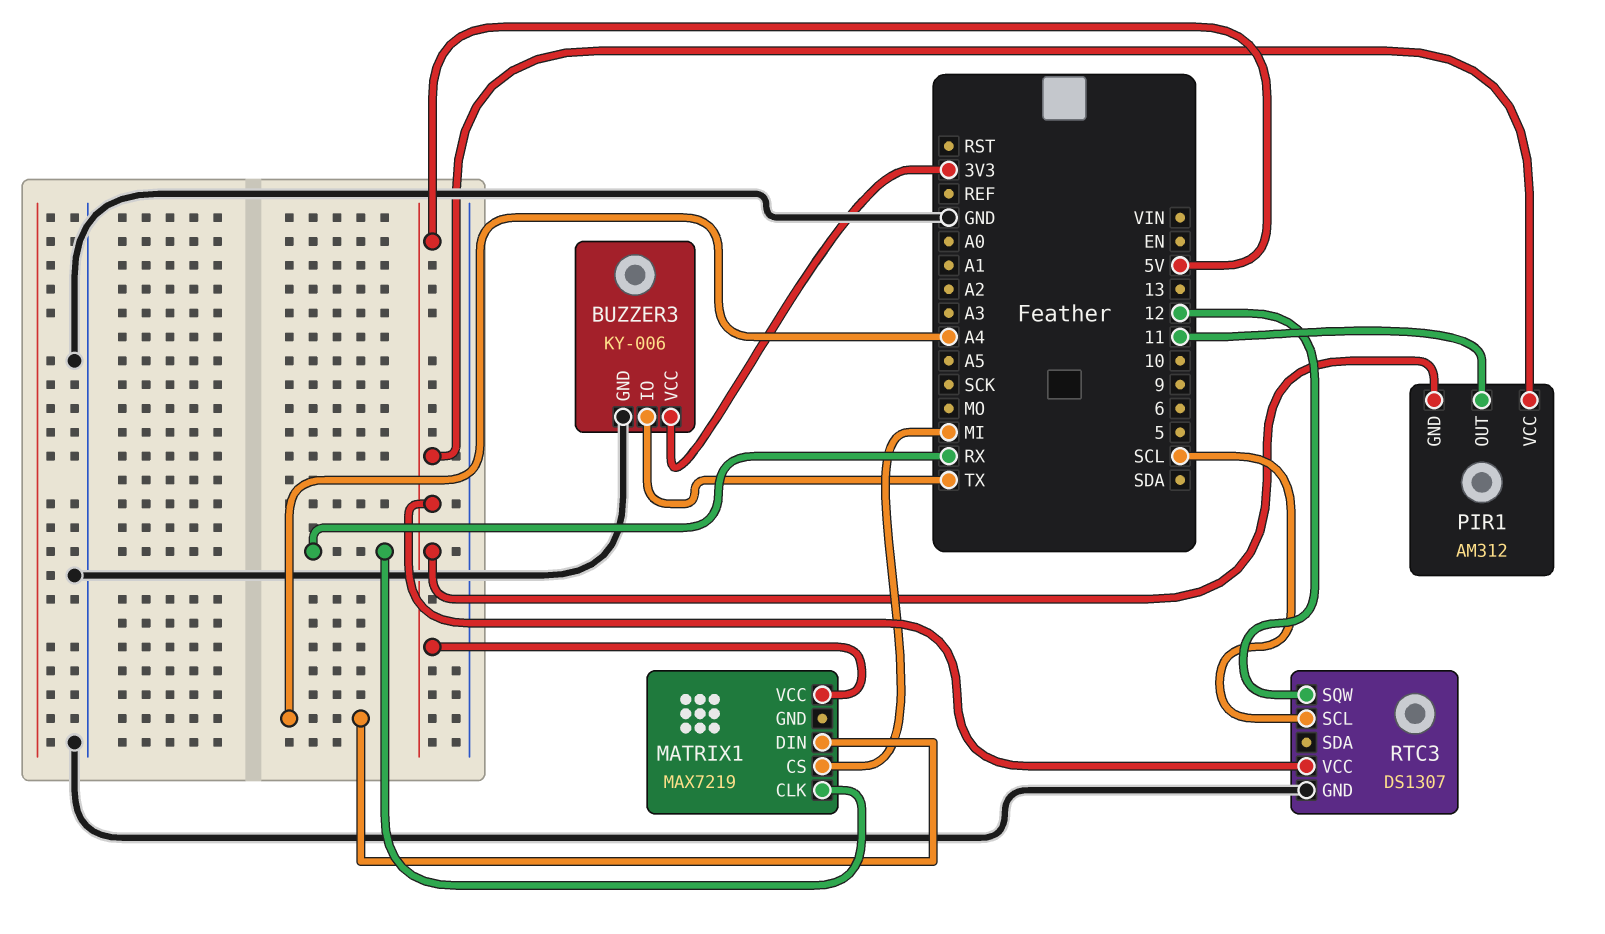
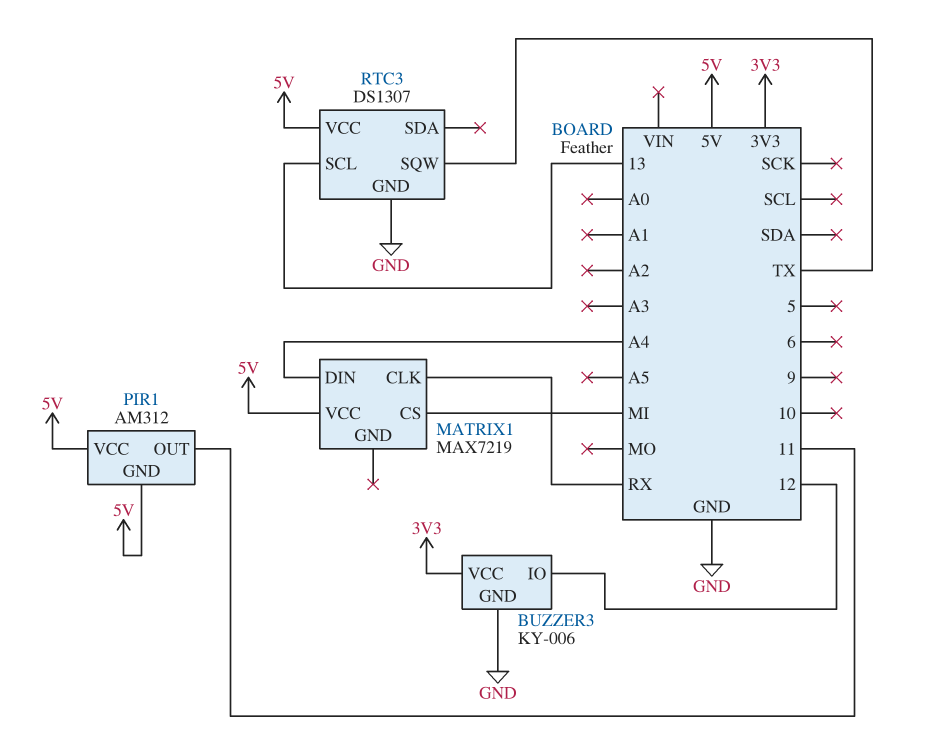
BUZZER3 pin IO: TX -> 12
RTC3 pin SCL: SCL -> 13
RTC3 pin SQW: 12 -> TX

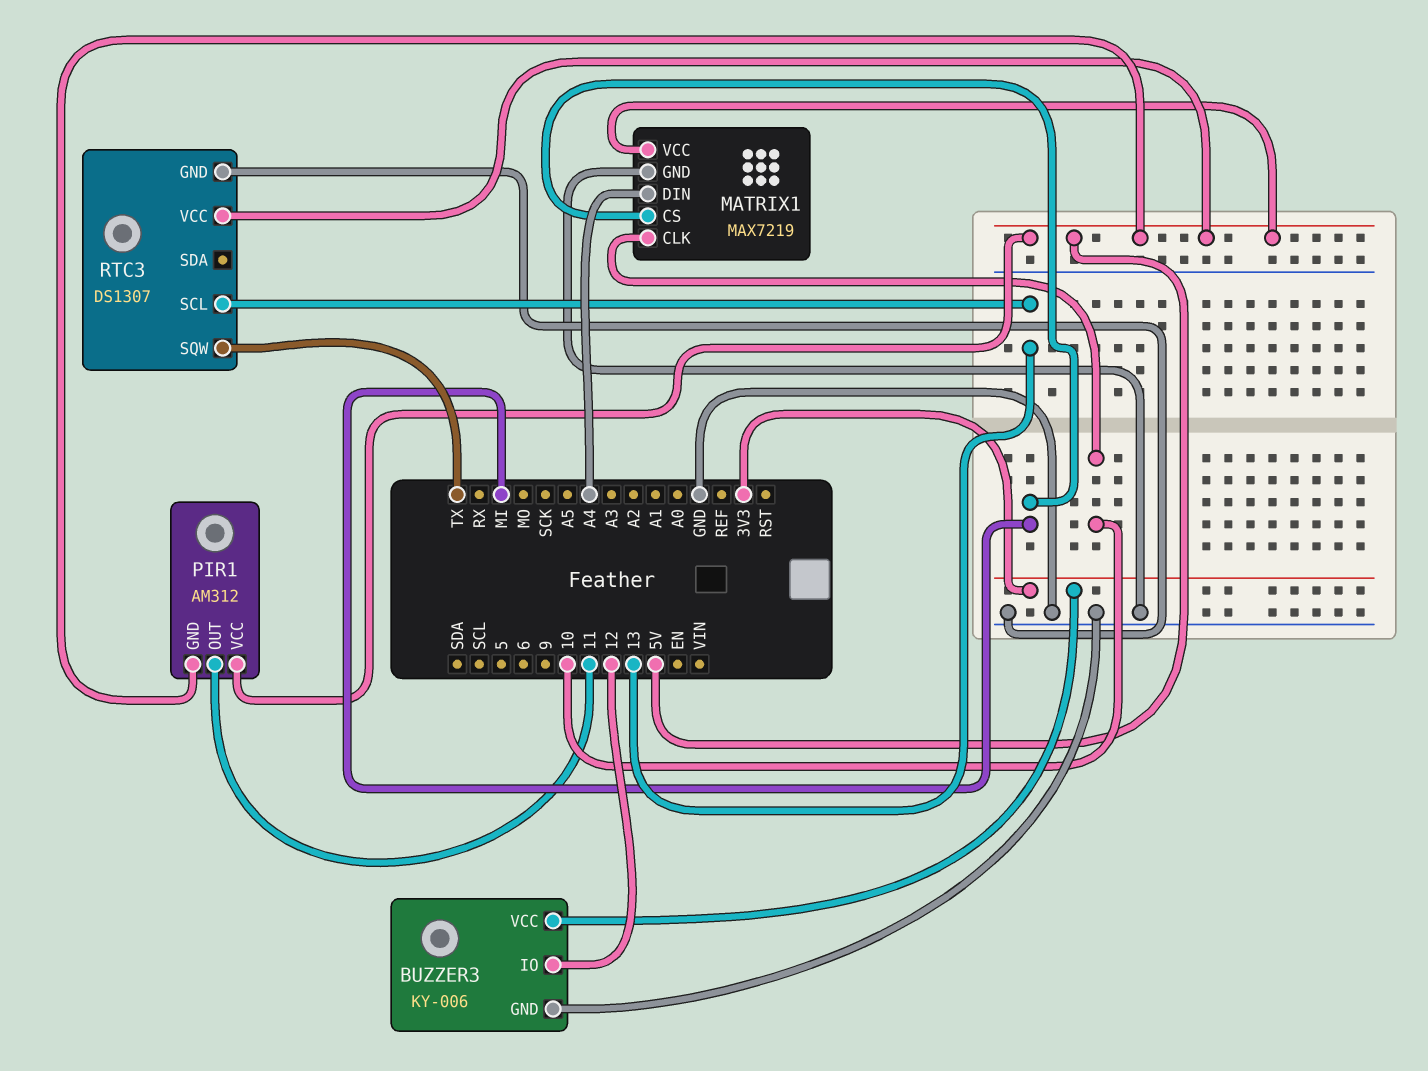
MATRIX1 pin CLK: RX -> 10
MATRIX1 pin GND: none -> GND

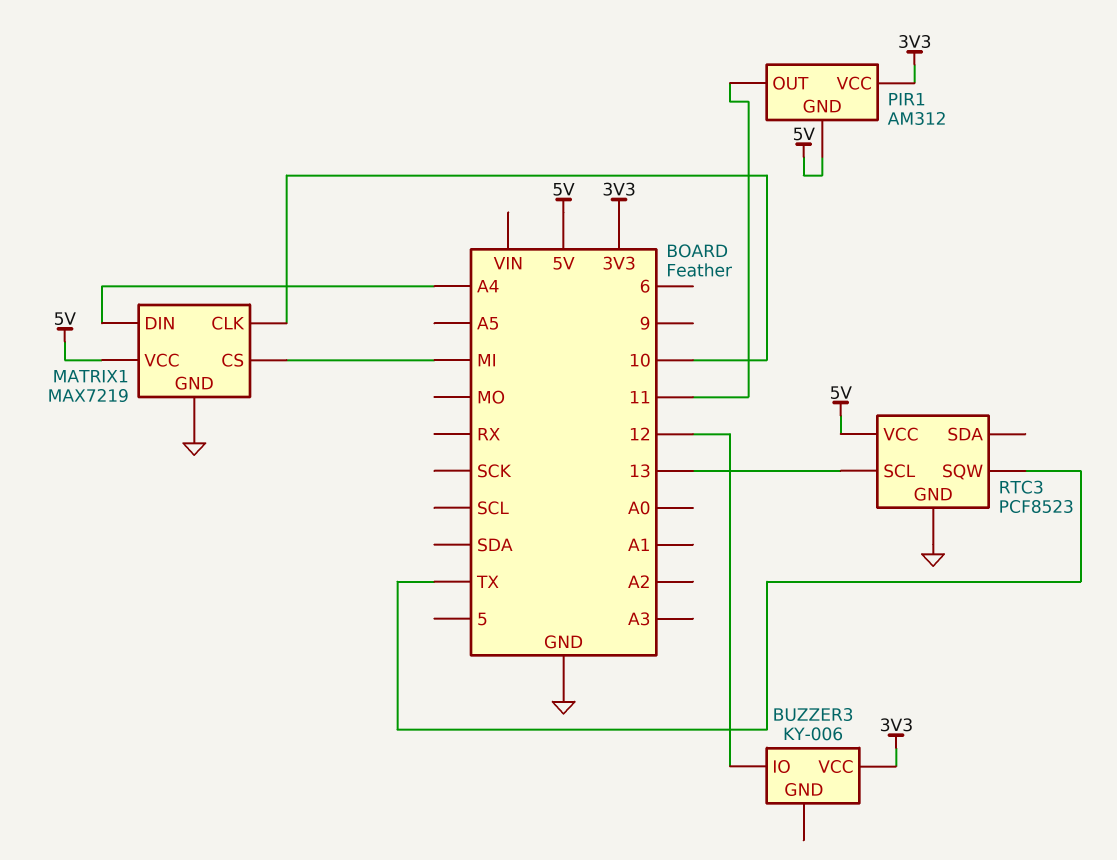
BUZZER3 pin GND: GND -> none
PIR1 pin VCC: 5V -> 3V3
RTC3: DS1307 -> PCF8523

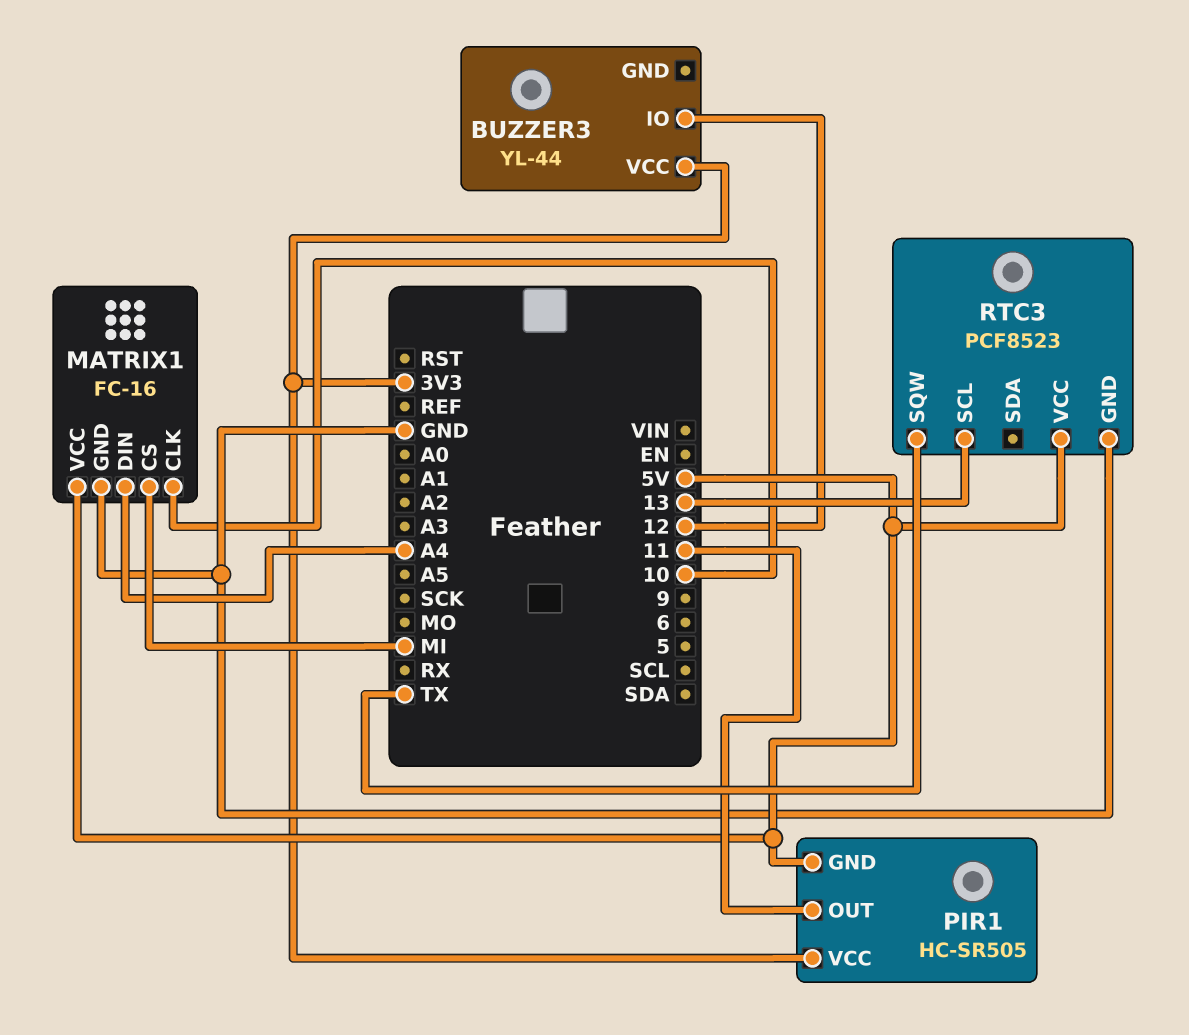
BUZZER3: KY-006 -> YL-44
MATRIX1: MAX7219 -> FC-16
PIR1: AM312 -> HC-SR505

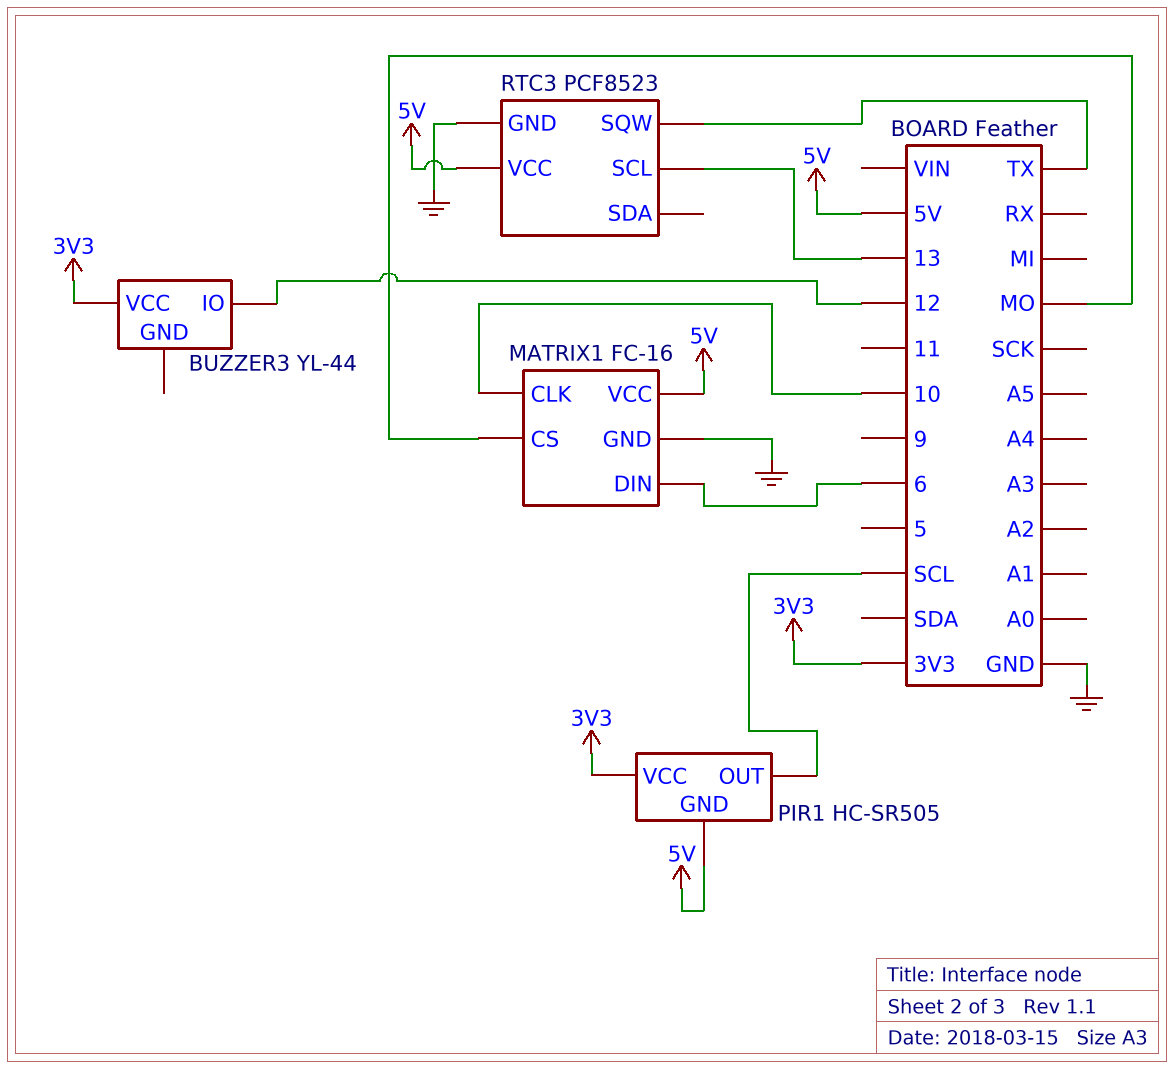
MATRIX1 pin CS: MI -> MO
MATRIX1 pin DIN: A4 -> 6
PIR1 pin OUT: 11 -> SCL

